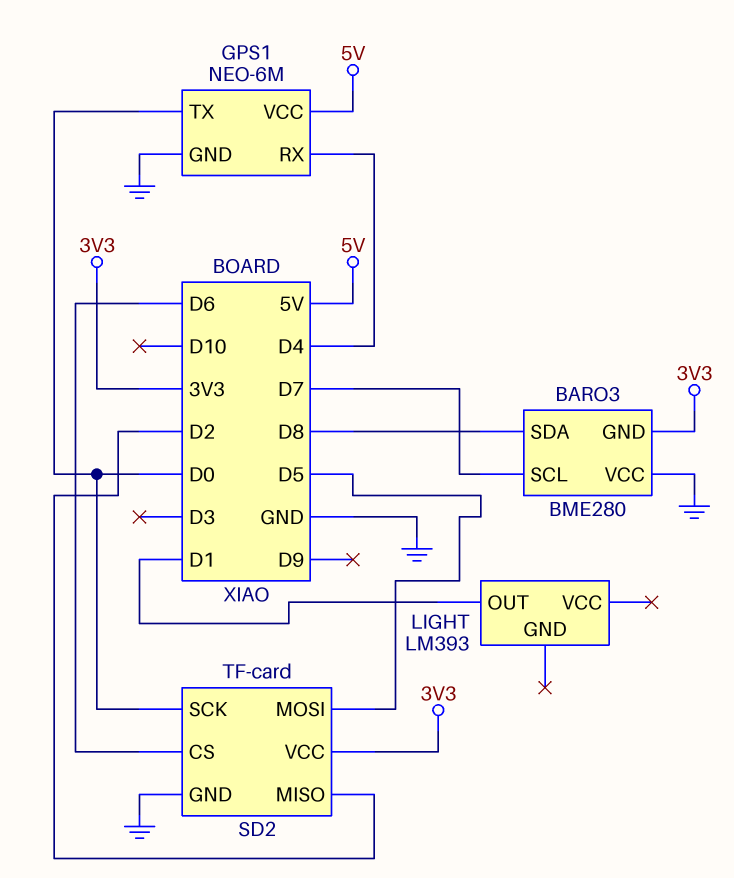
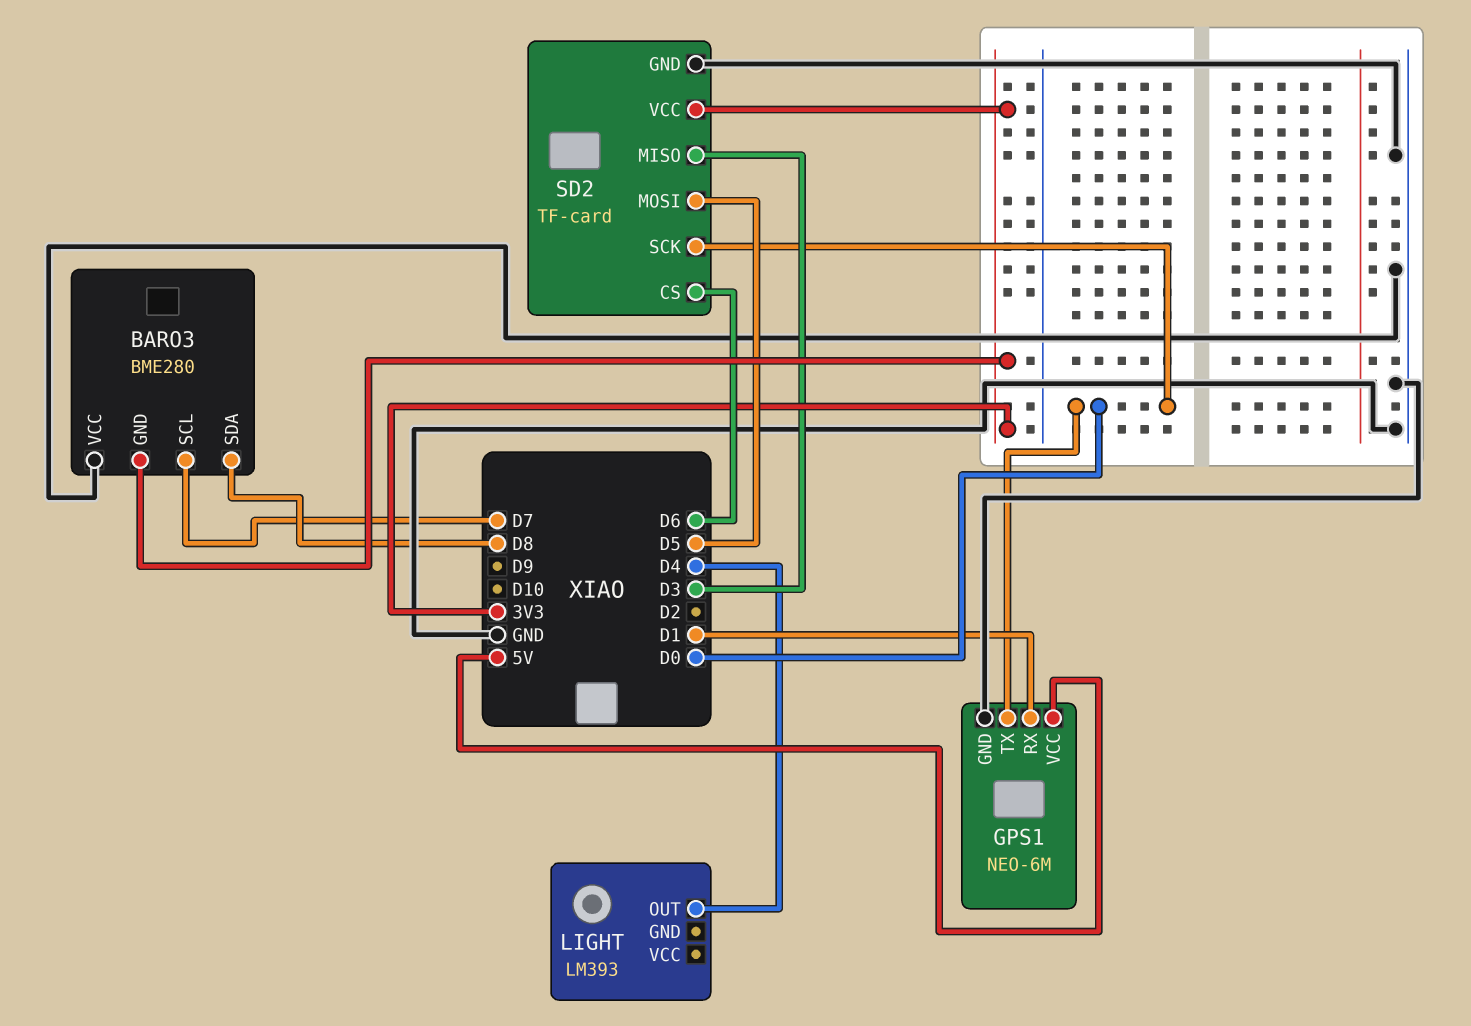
GPS1 pin RX: D4 -> D1
LIGHT pin OUT: D1 -> D4
SD2 pin MISO: D2 -> D3

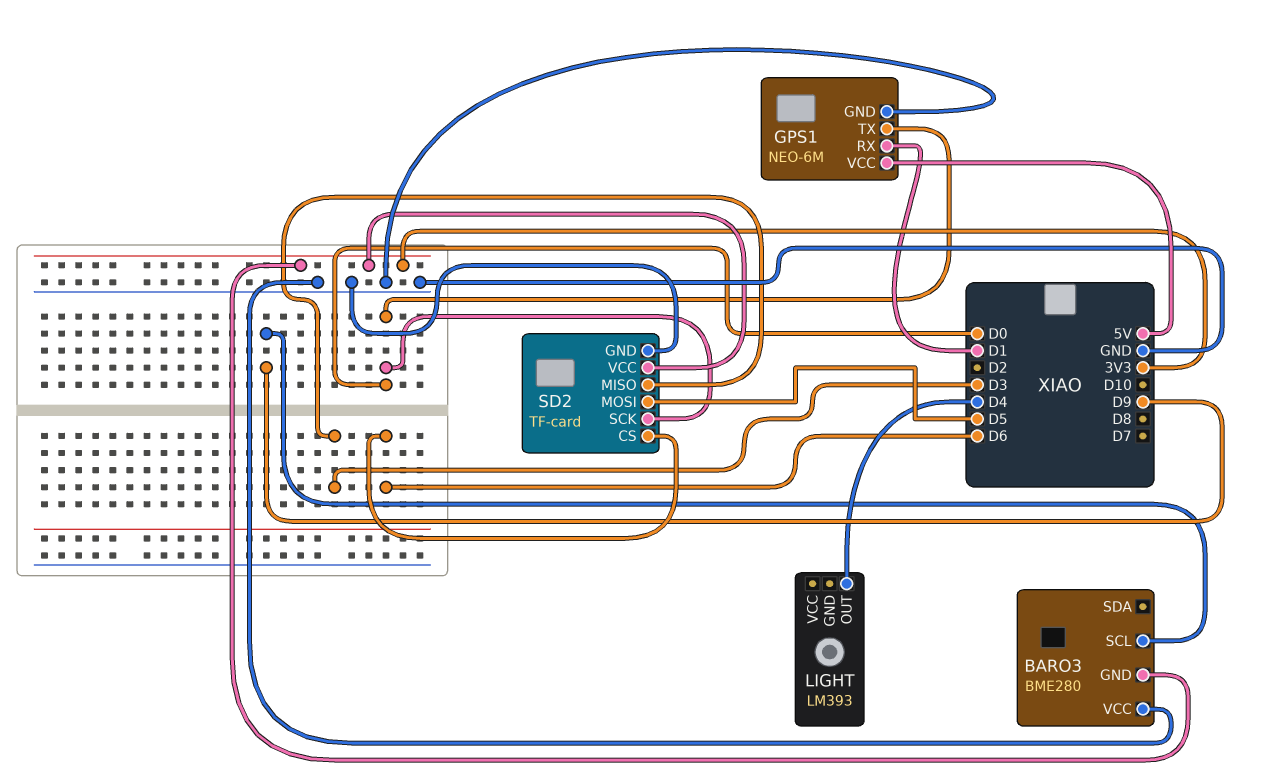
BARO3 pin SCL: D7 -> D9
BARO3 pin SDA: D8 -> none

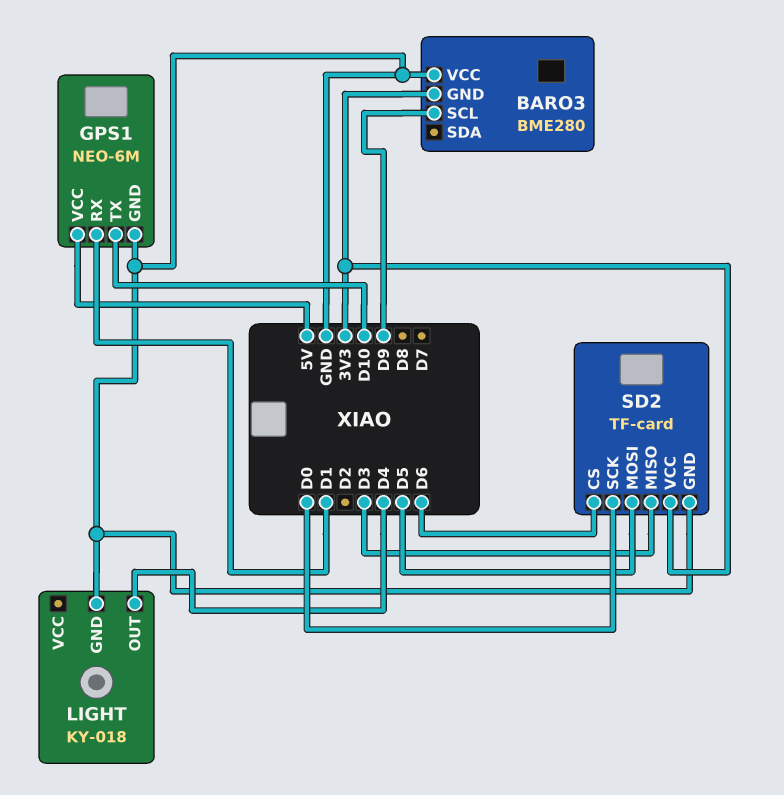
GPS1 pin TX: D0 -> D10
LIGHT: LM393 -> KY-018
LIGHT pin GND: none -> GND

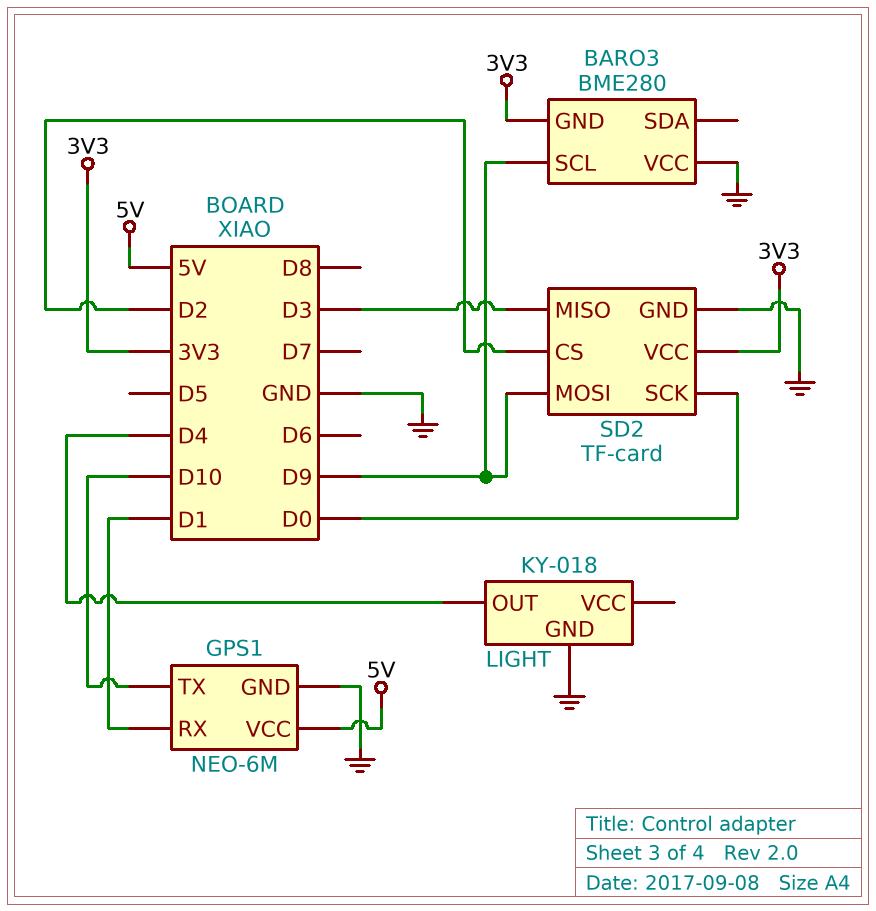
SD2 pin CS: D6 -> D2
SD2 pin MOSI: D5 -> D9

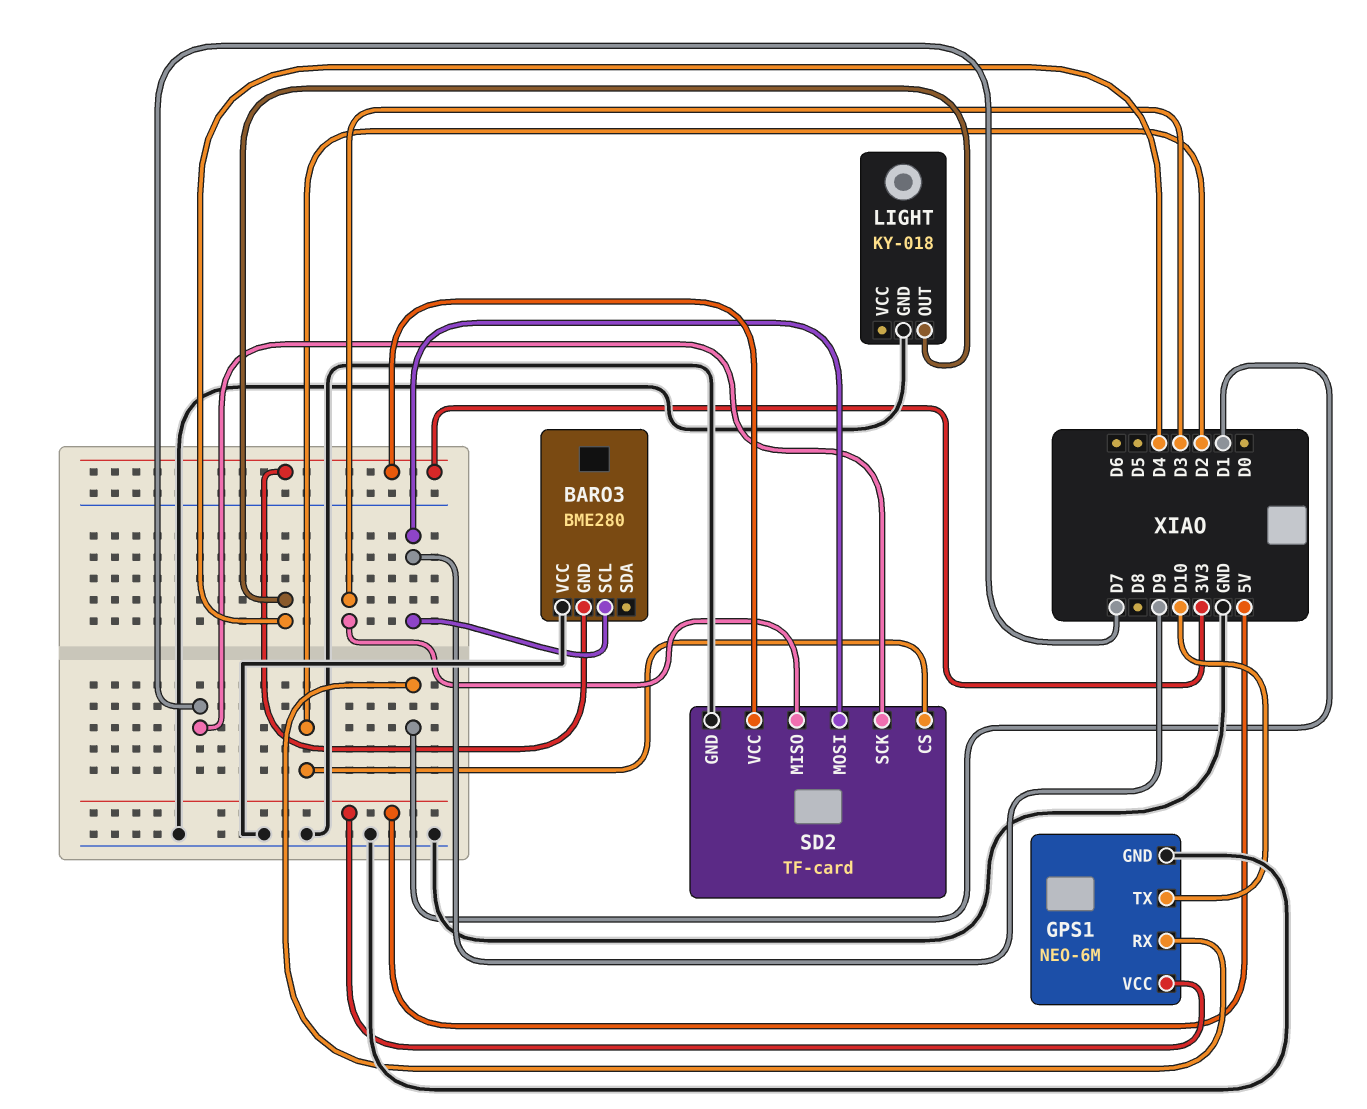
SD2 pin SCK: D0 -> D7

